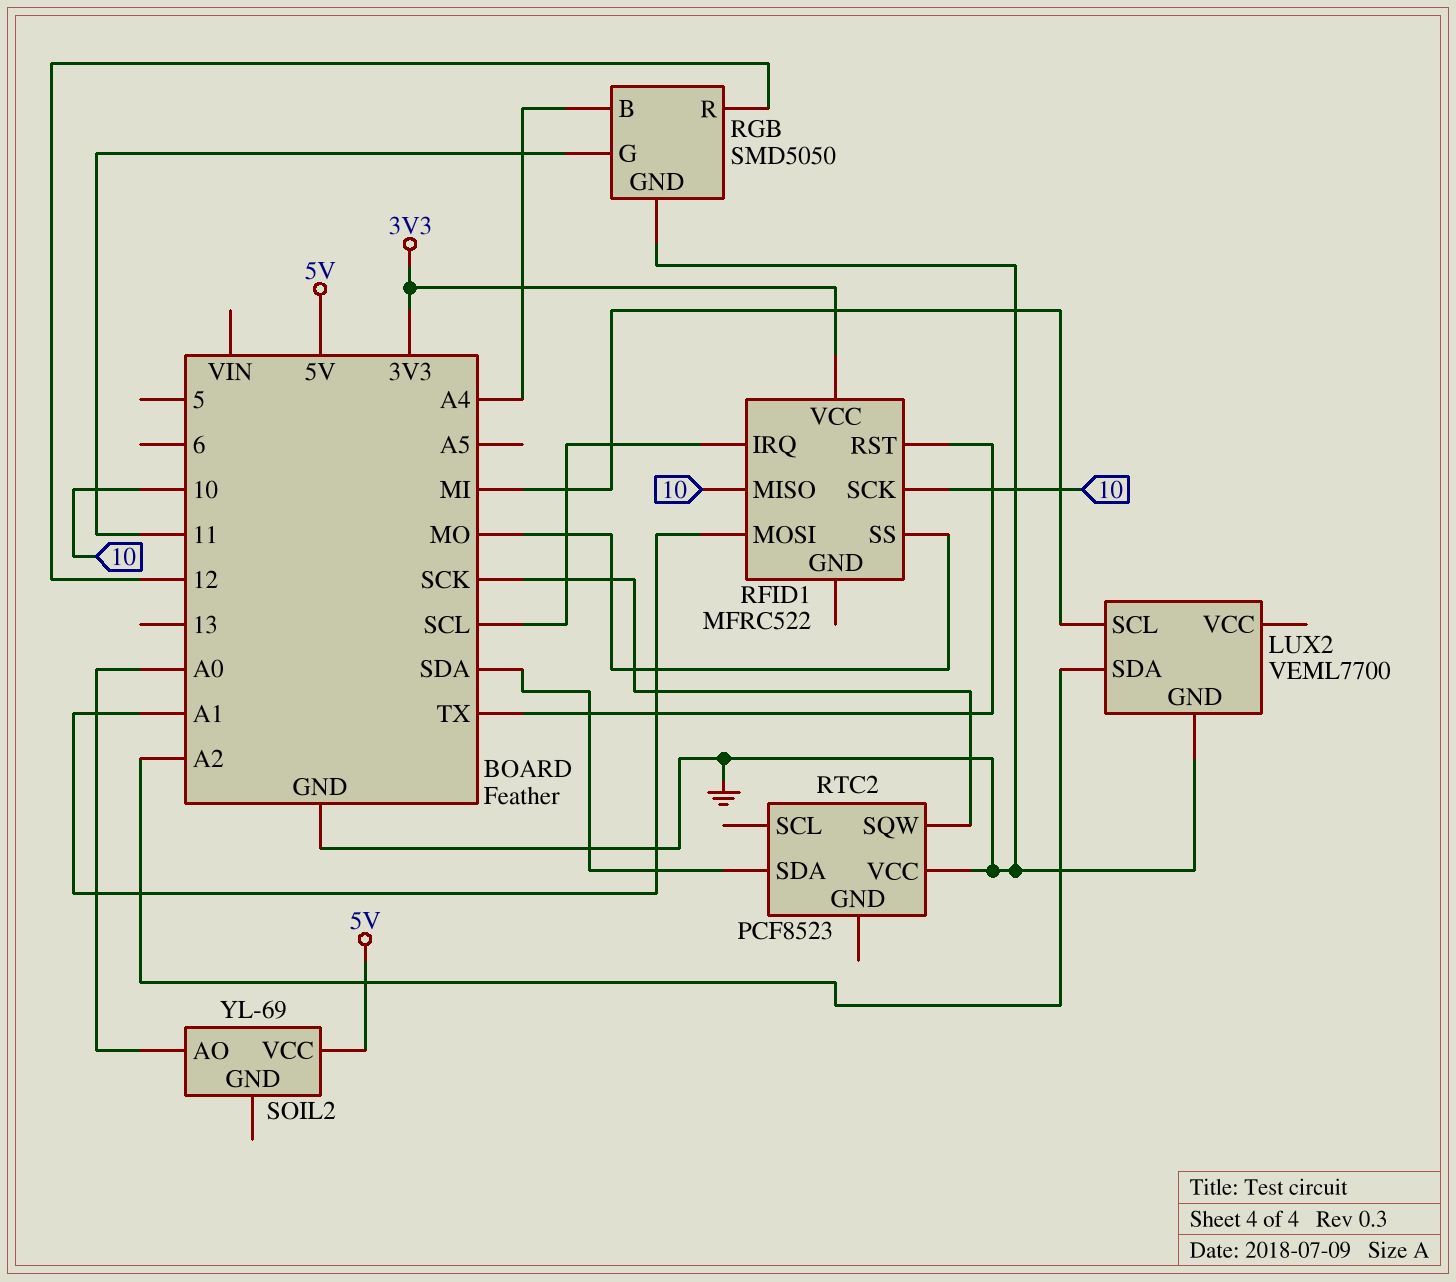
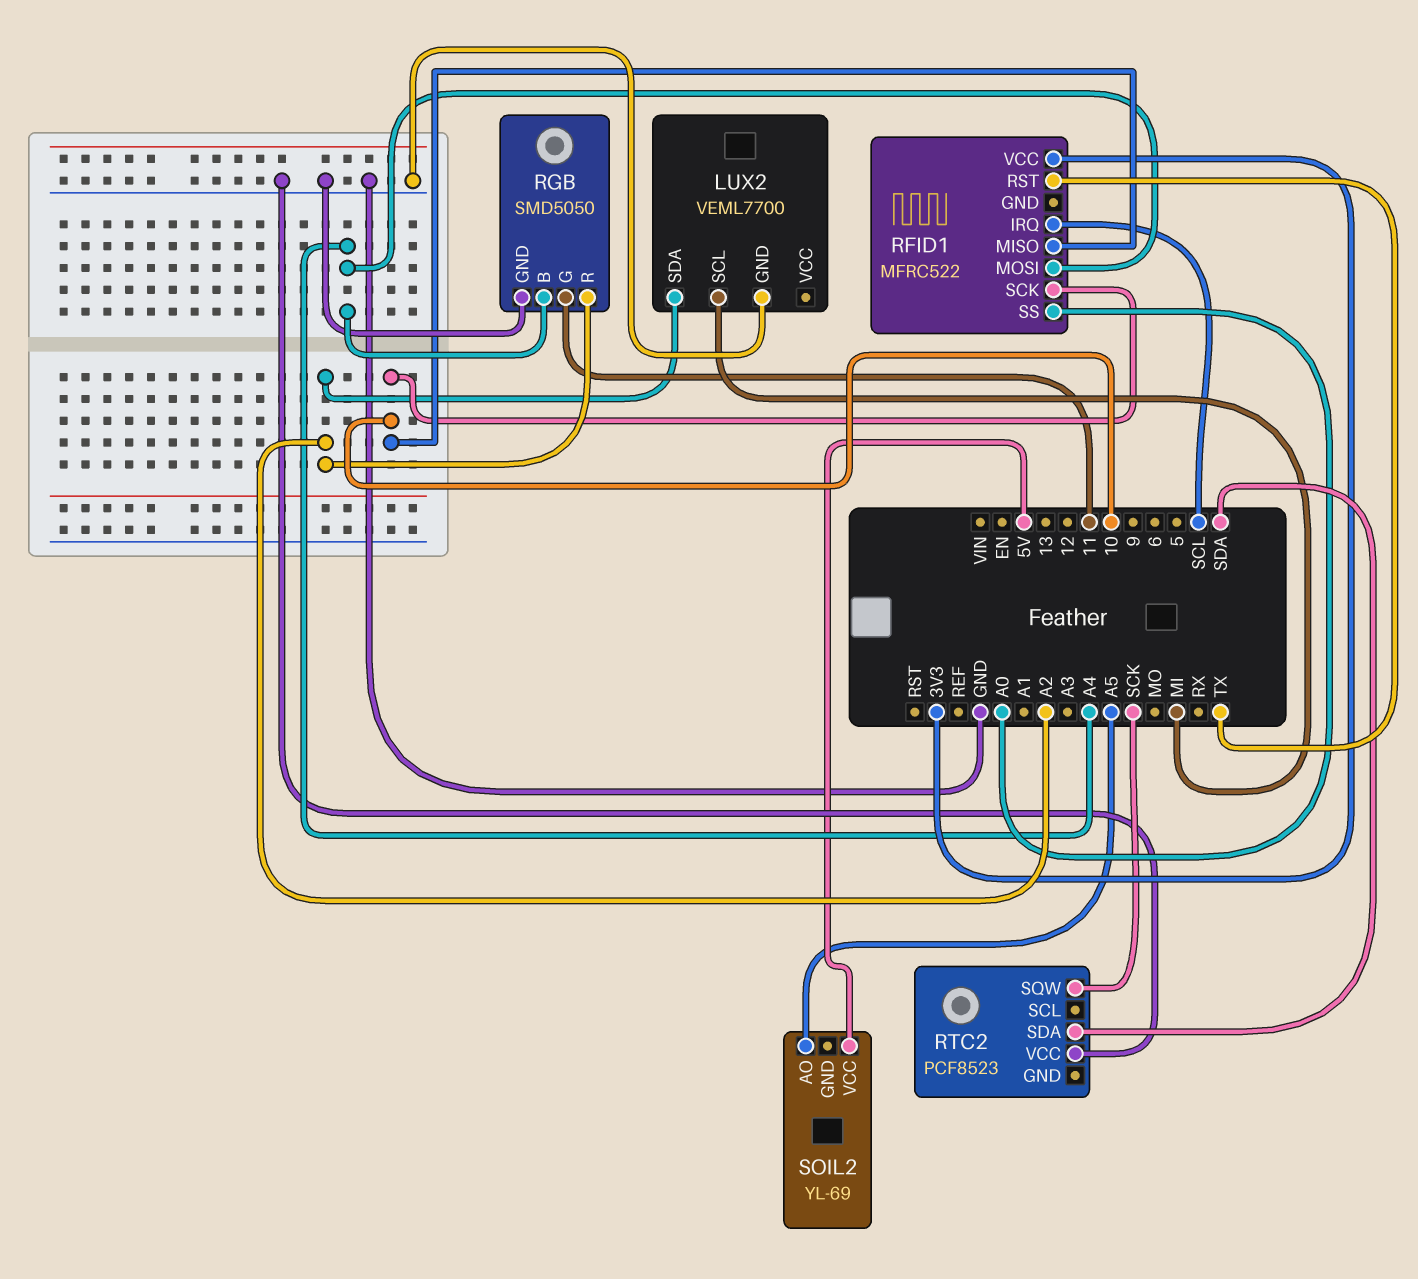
RFID1 pin MOSI: A1 -> A4
RFID1 pin SS: MO -> A0
RGB pin R: 12 -> A2
SOIL2 pin AO: A0 -> A5

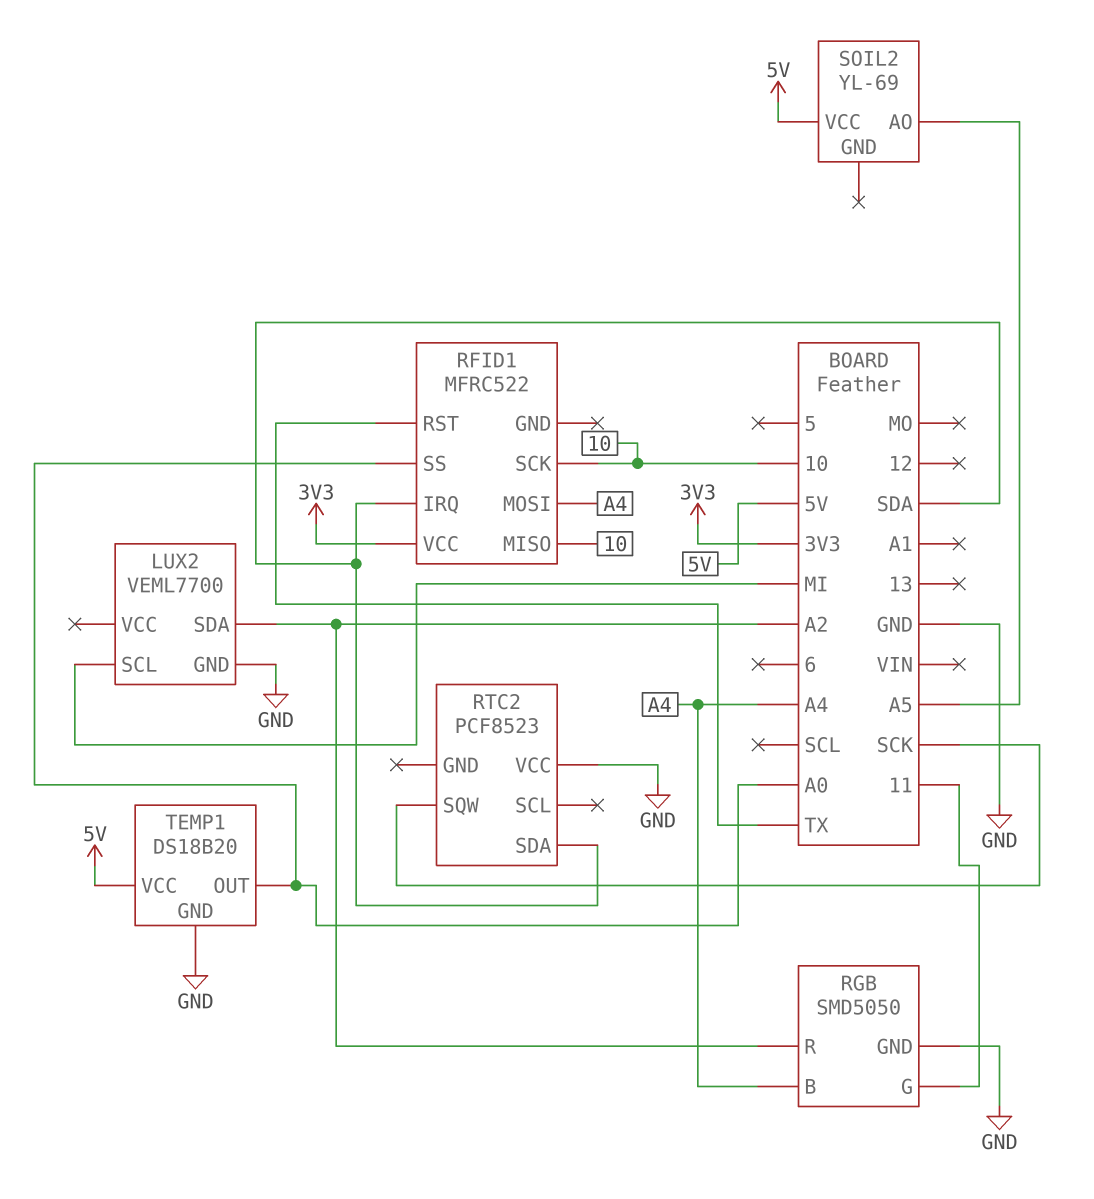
RFID1 pin IRQ: SCL -> SDA
TEMP1: none -> DS18B20
TEMP1 pin GND: none -> GND
TEMP1 pin OUT: none -> A0
TEMP1 pin VCC: none -> 5V

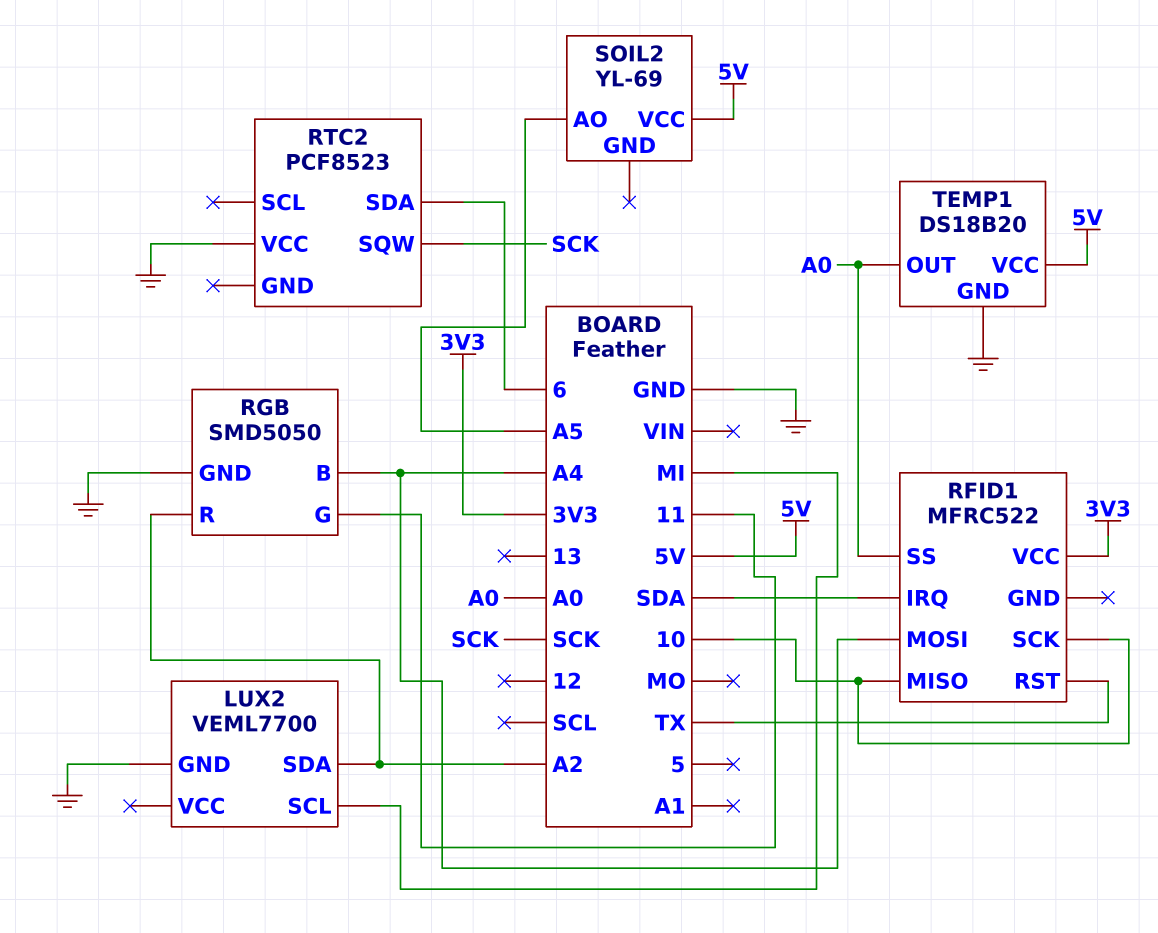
RTC2 pin SDA: SDA -> 6

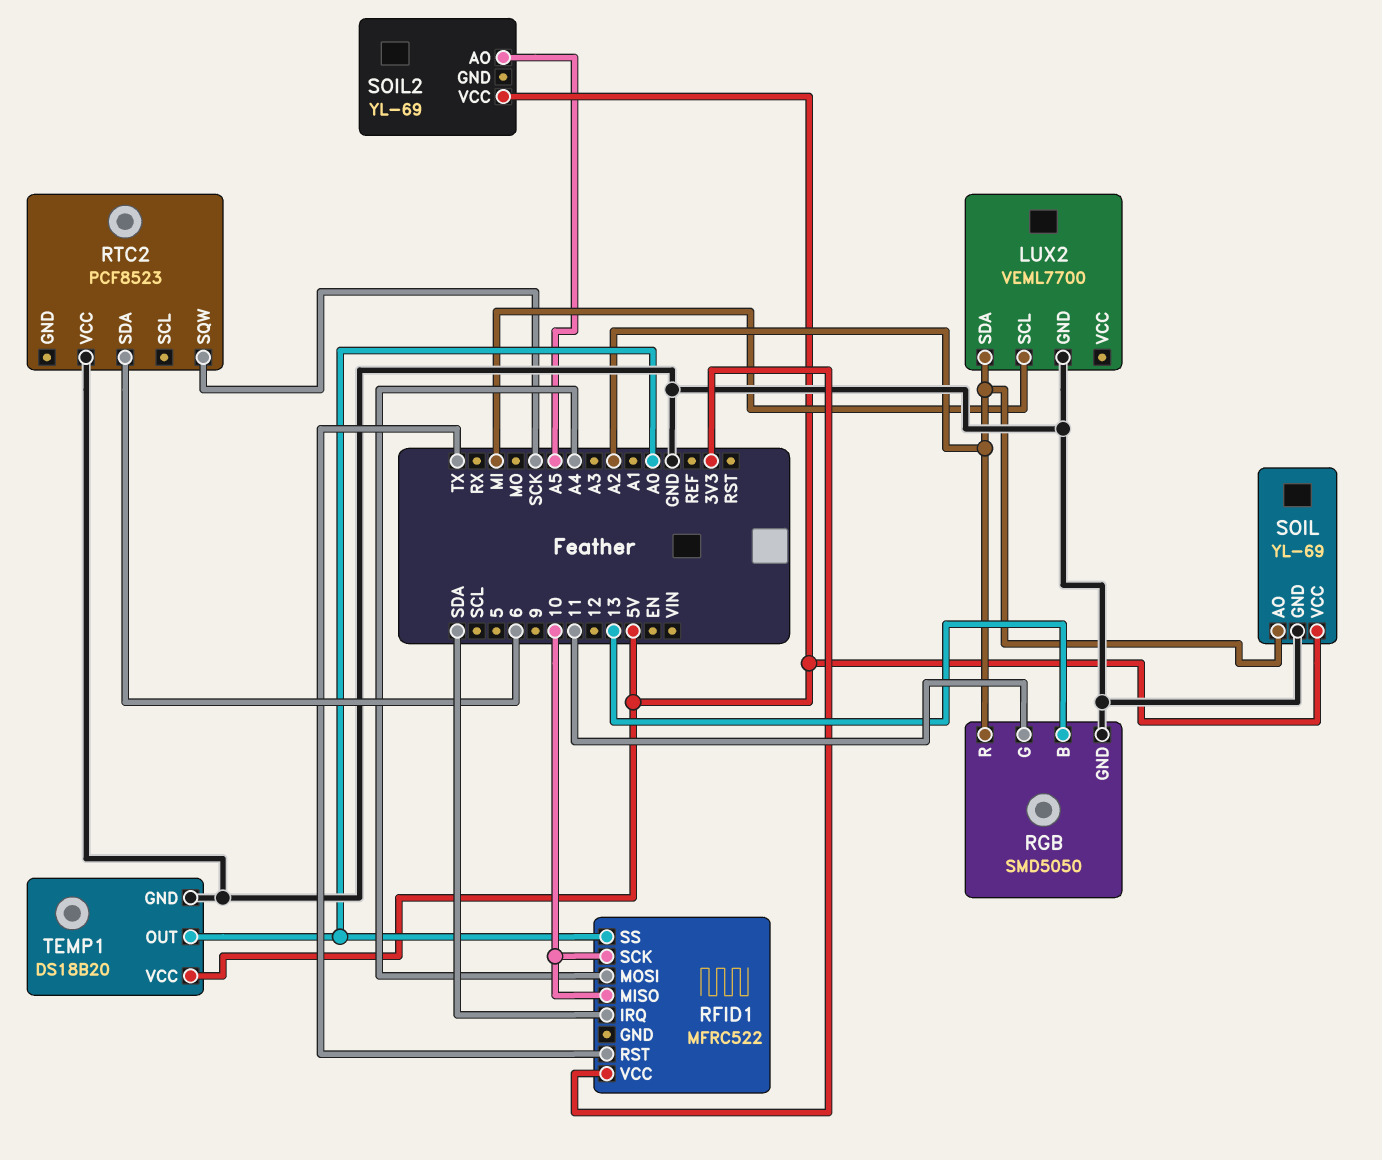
RGB pin B: A4 -> 13
SOIL: none -> YL-69
SOIL pin AO: none -> A2
SOIL pin GND: none -> GND
SOIL pin VCC: none -> 5V

